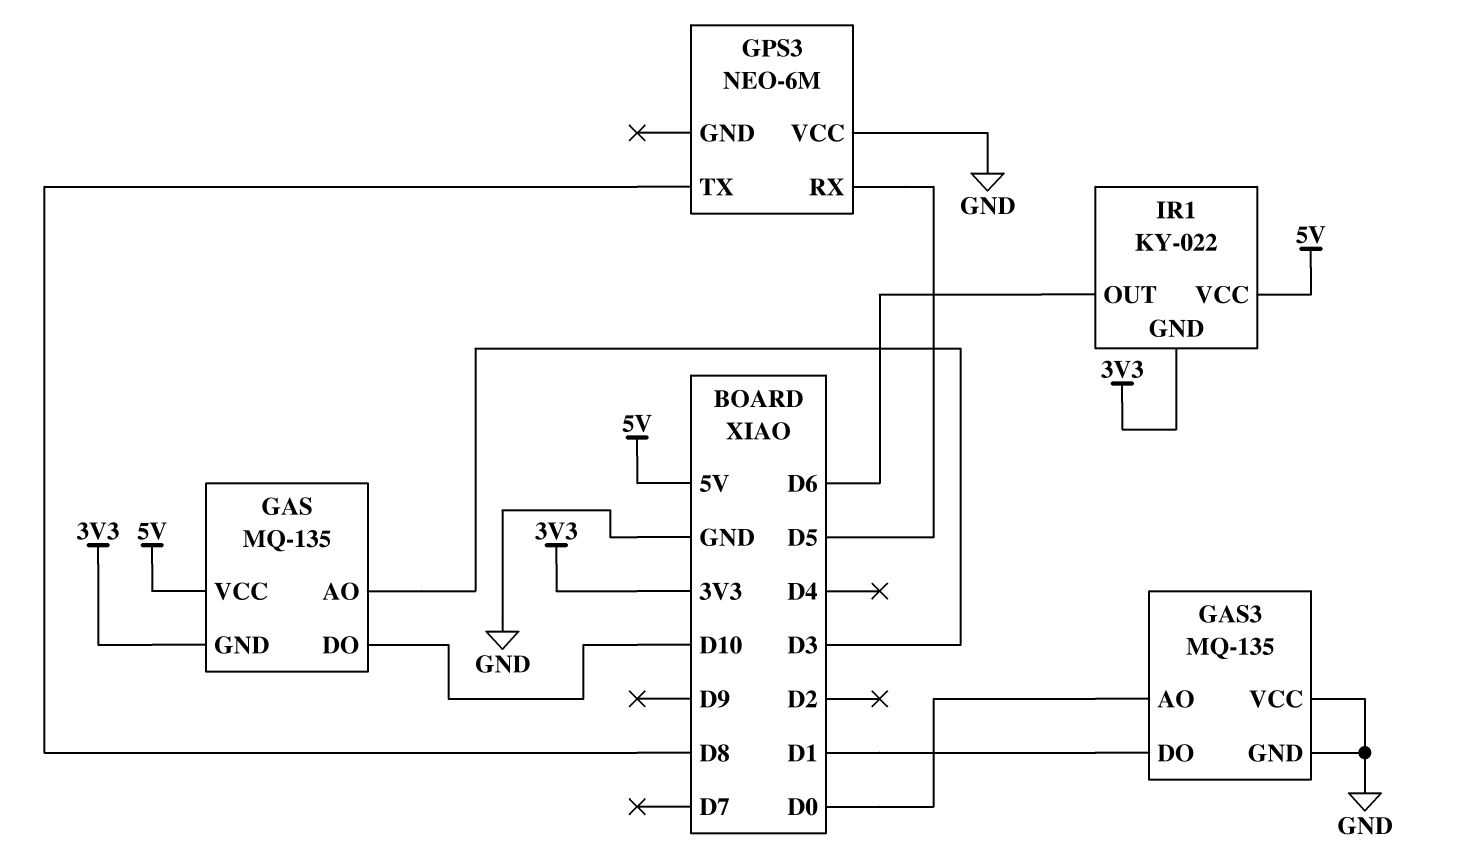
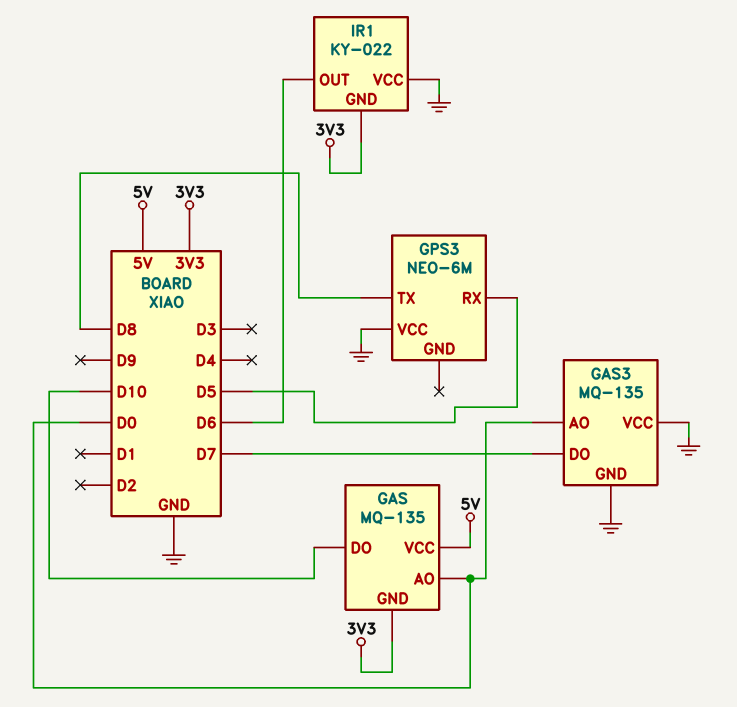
GAS pin AO: D3 -> D0
GAS3 pin DO: D1 -> D7
IR1 pin VCC: 5V -> GND

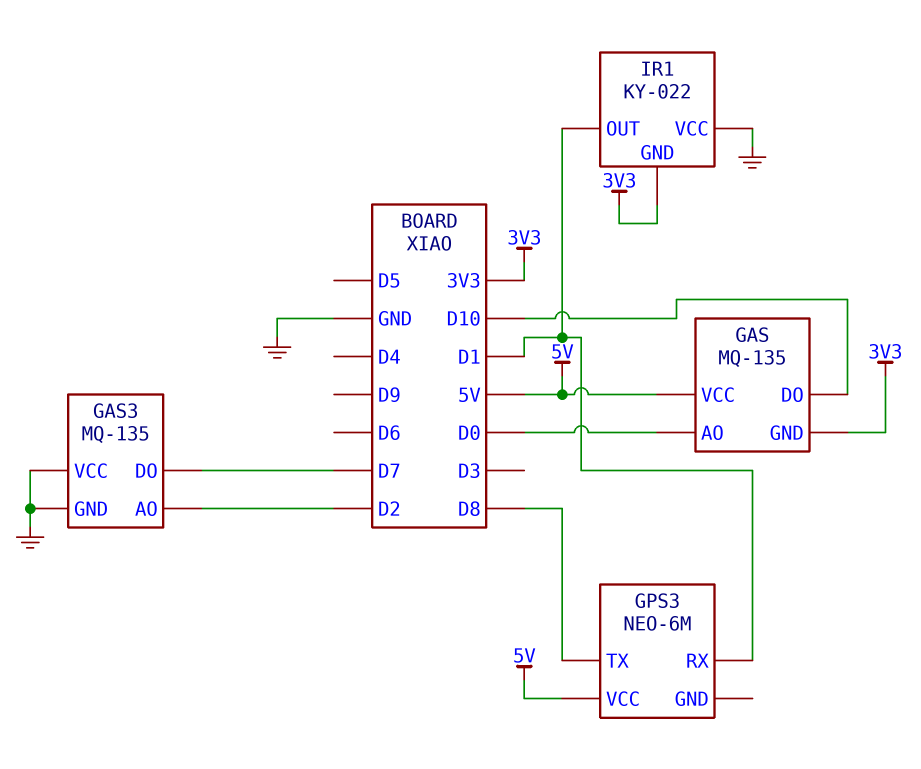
GAS3 pin AO: D0 -> D2
GPS3 pin RX: D5 -> D1
GPS3 pin VCC: GND -> 5V
IR1 pin OUT: D6 -> D1

